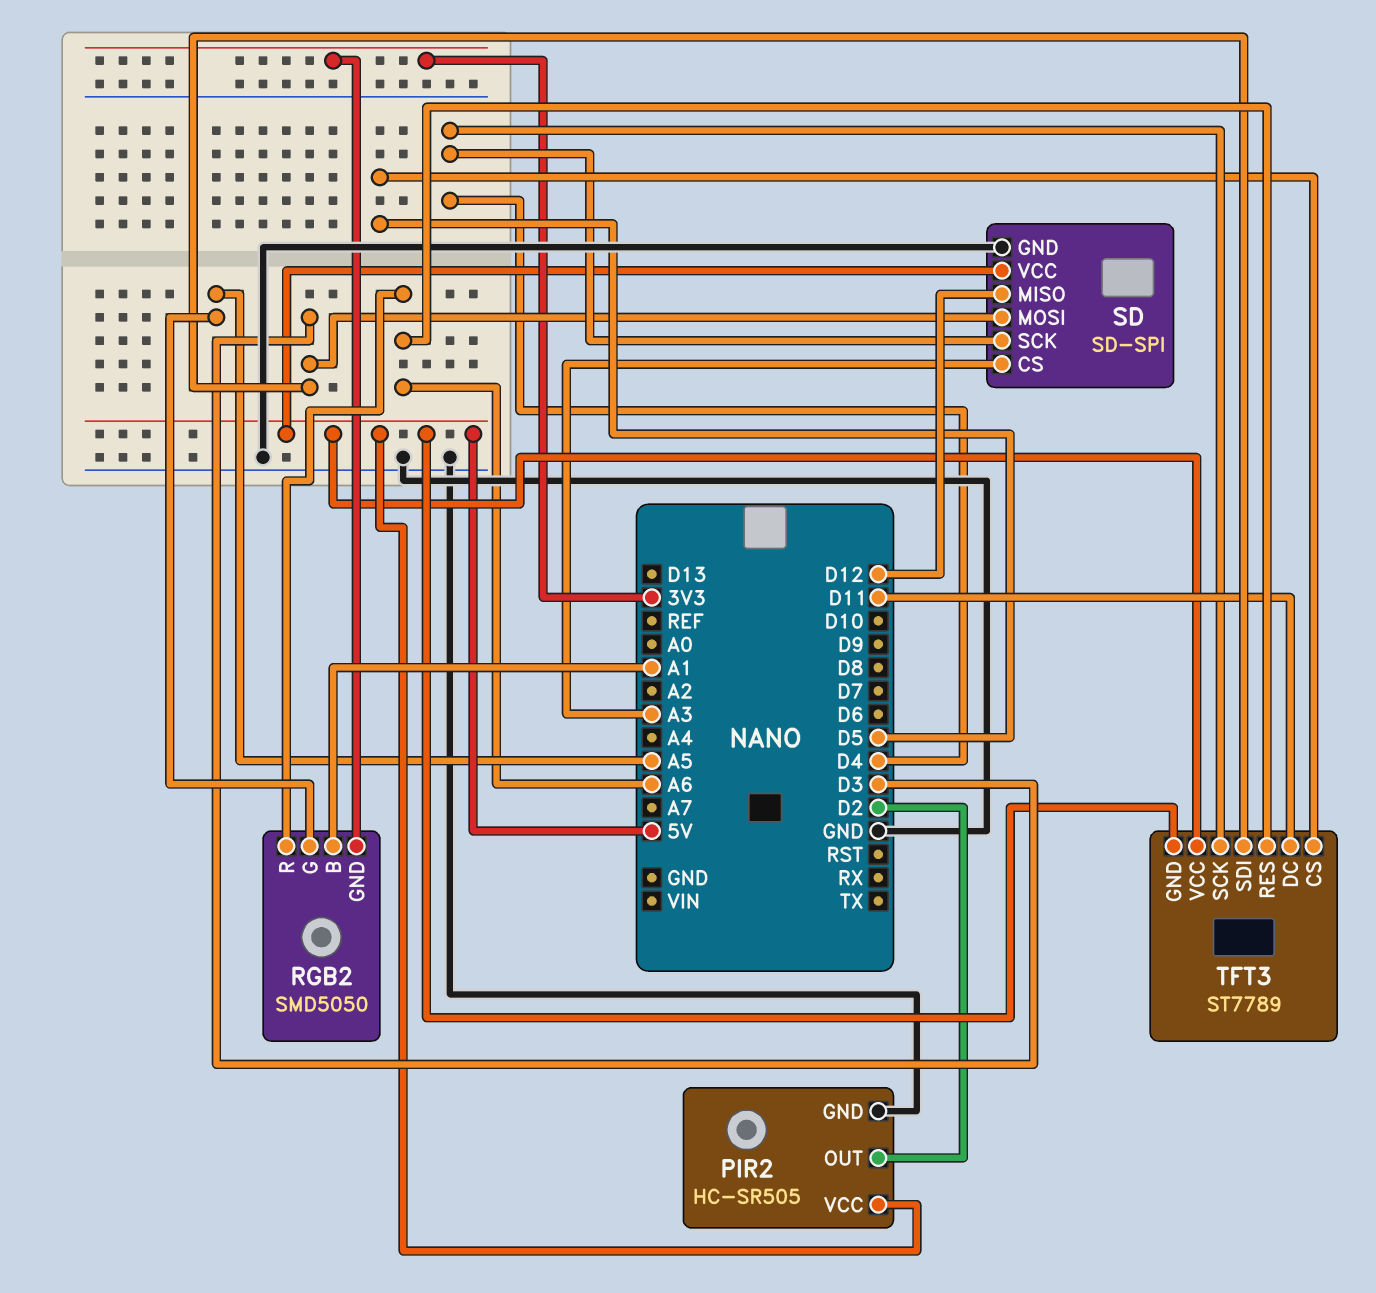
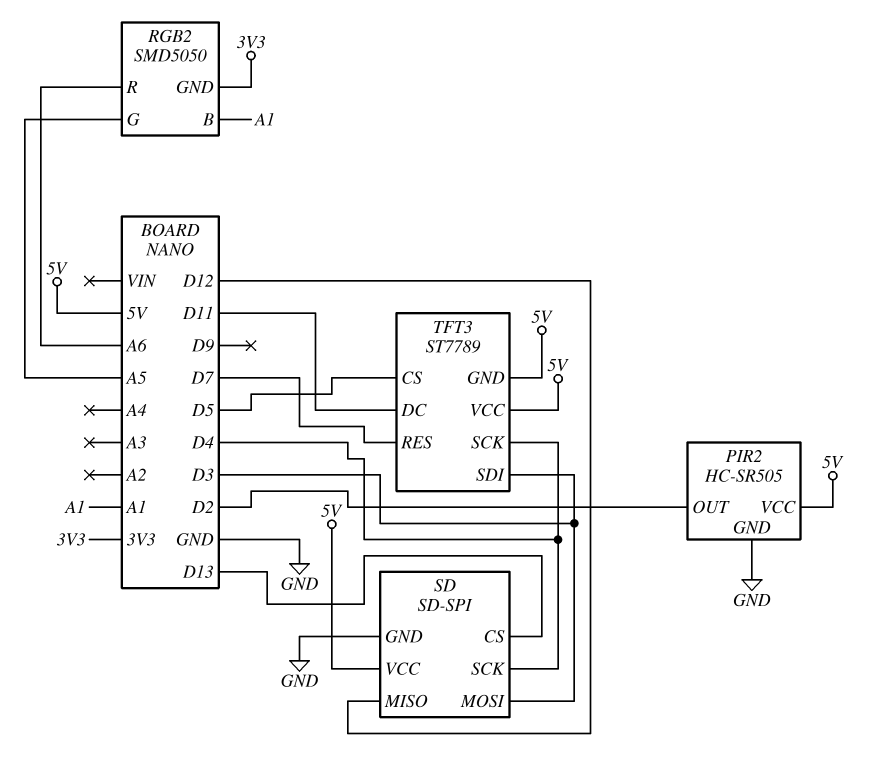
SD pin CS: A3 -> D13
TFT3 pin RES: A6 -> D7

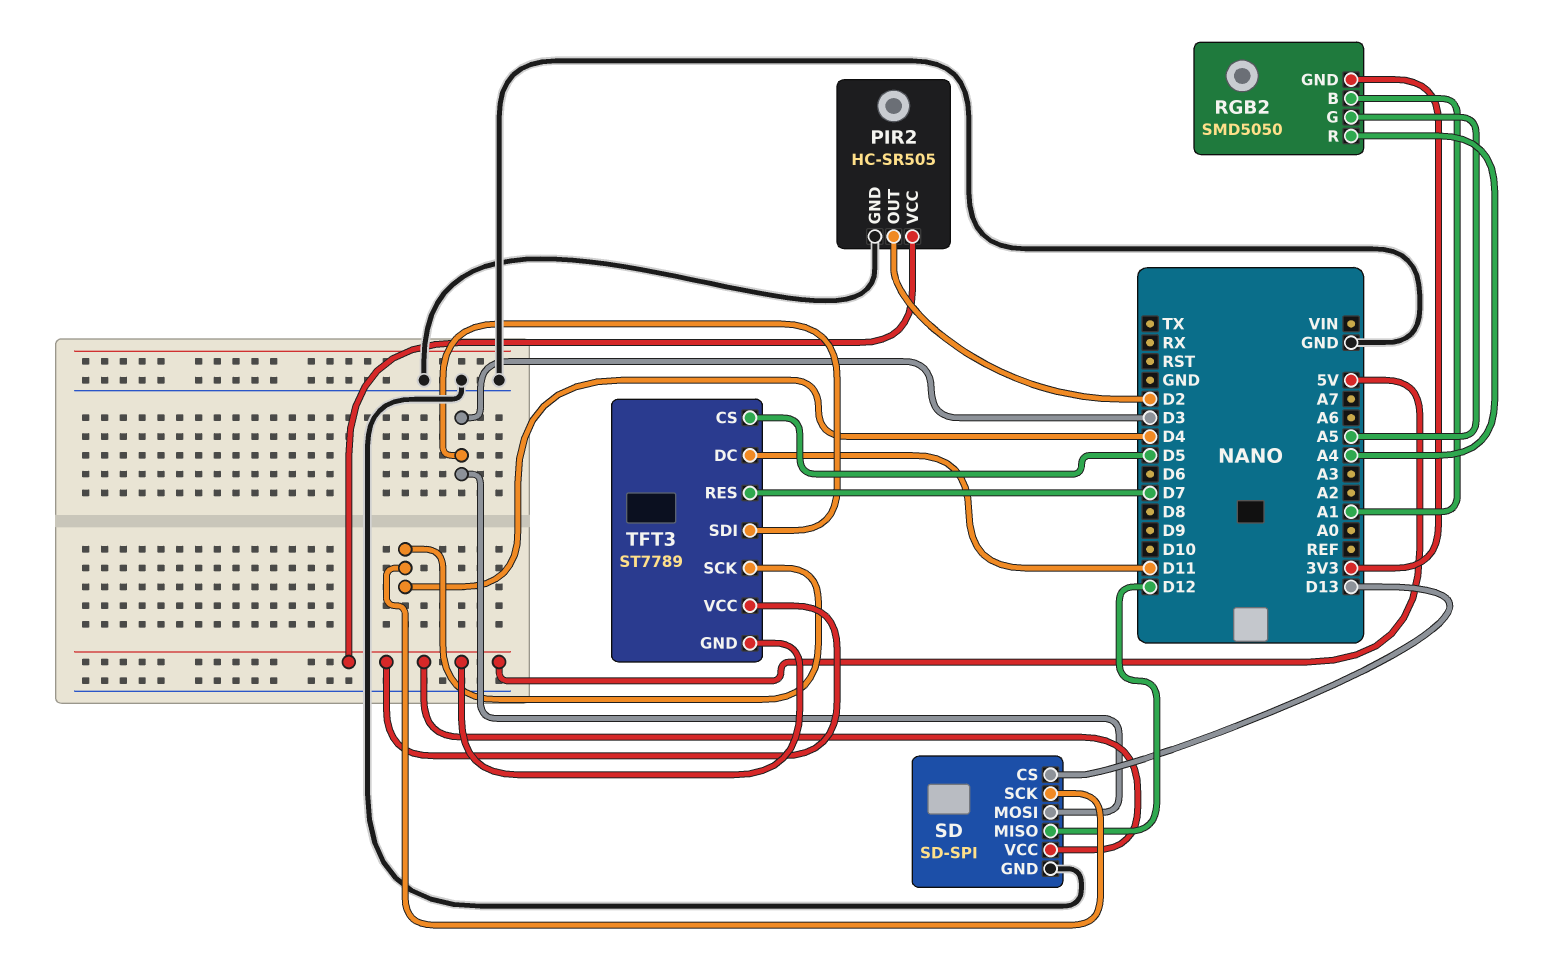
RGB2 pin R: A6 -> A4

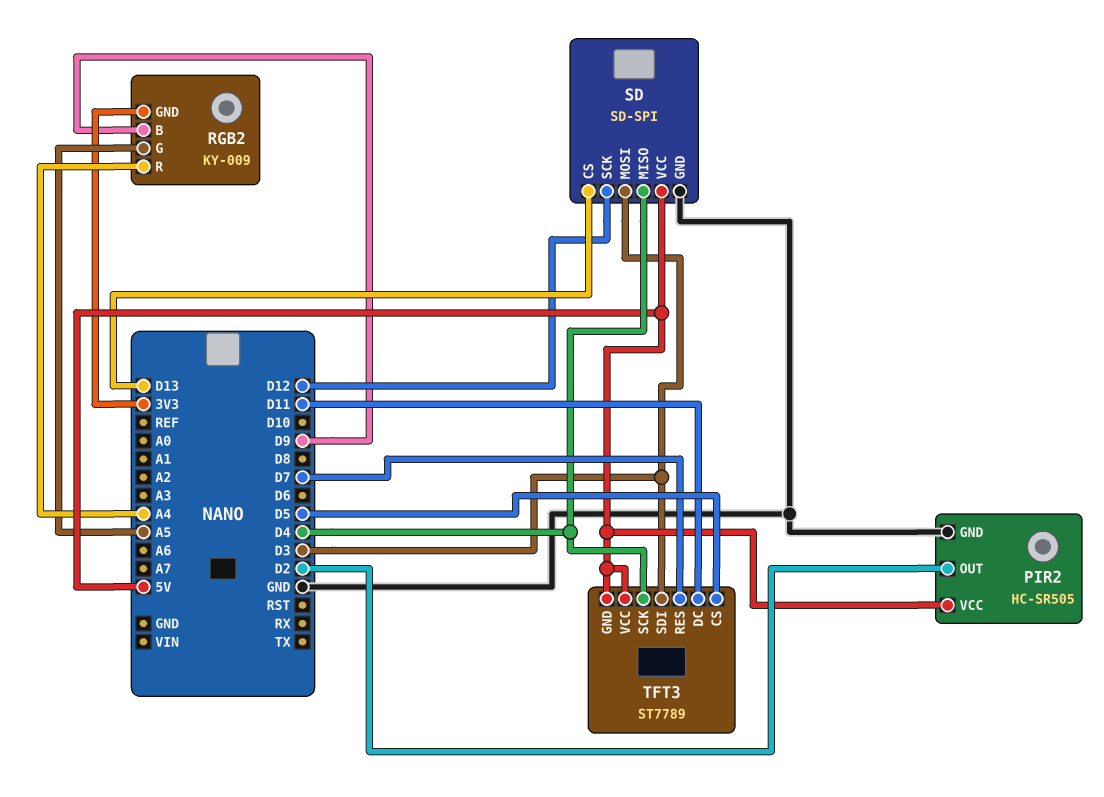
RGB2: SMD5050 -> KY-009
RGB2 pin B: A1 -> D9
SD pin MISO: D12 -> D4
SD pin SCK: D4 -> D12

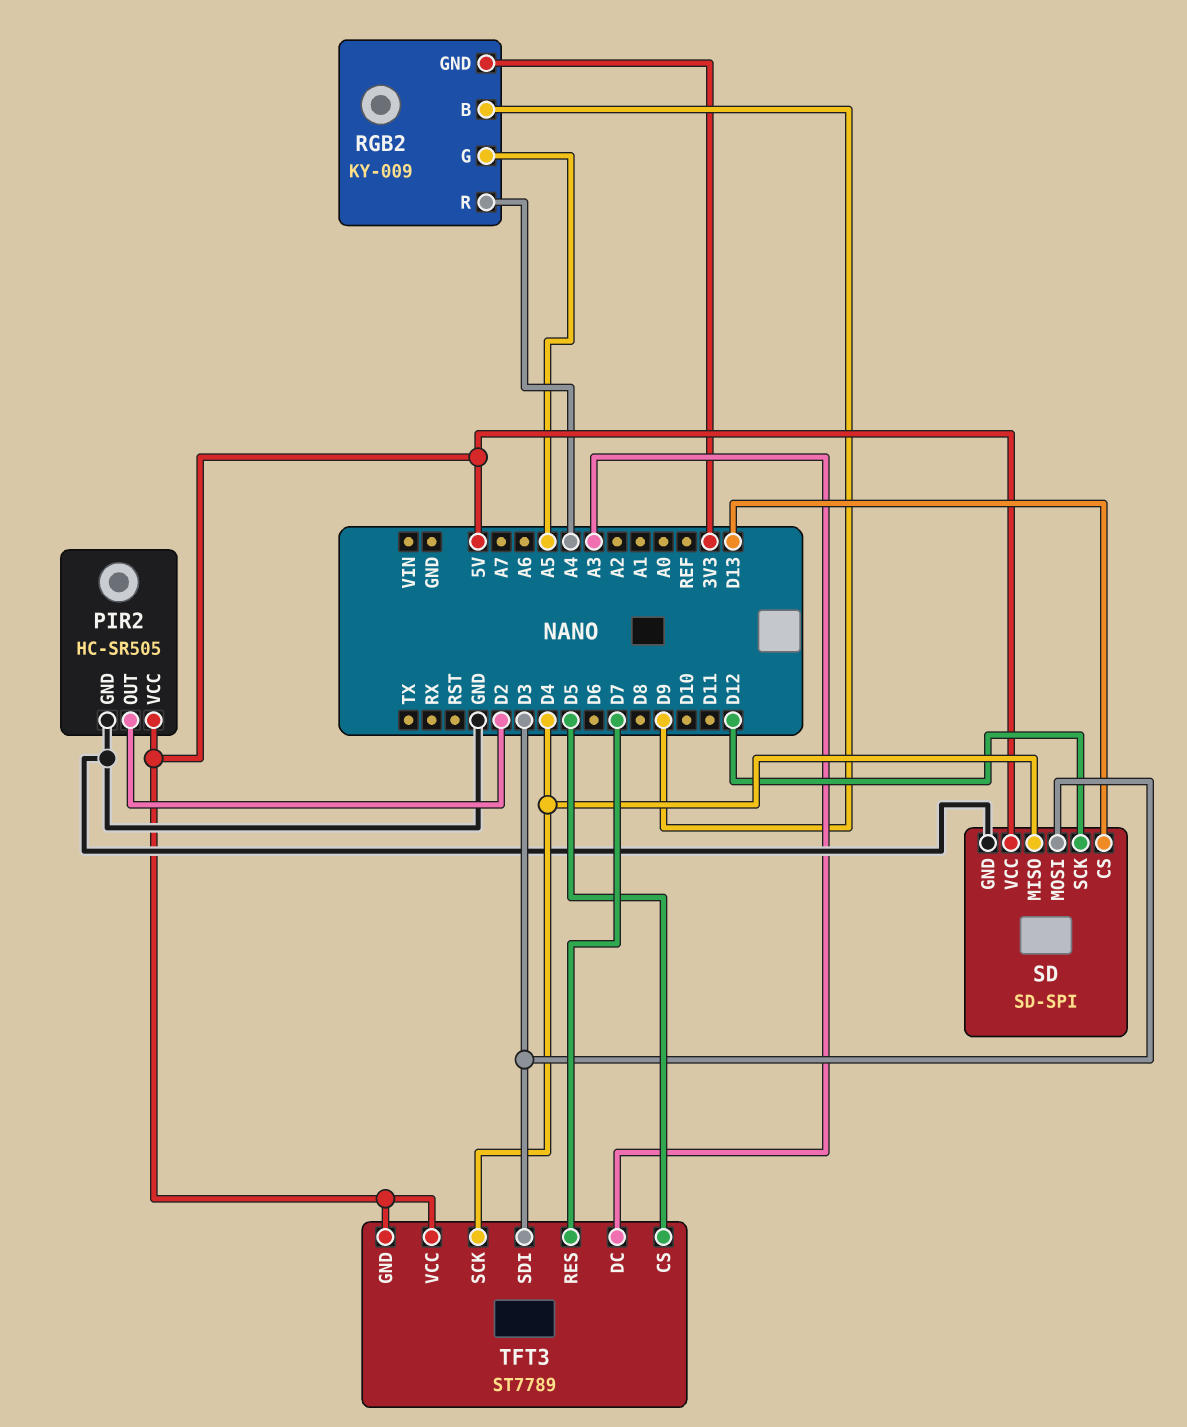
TFT3 pin DC: D11 -> A3

